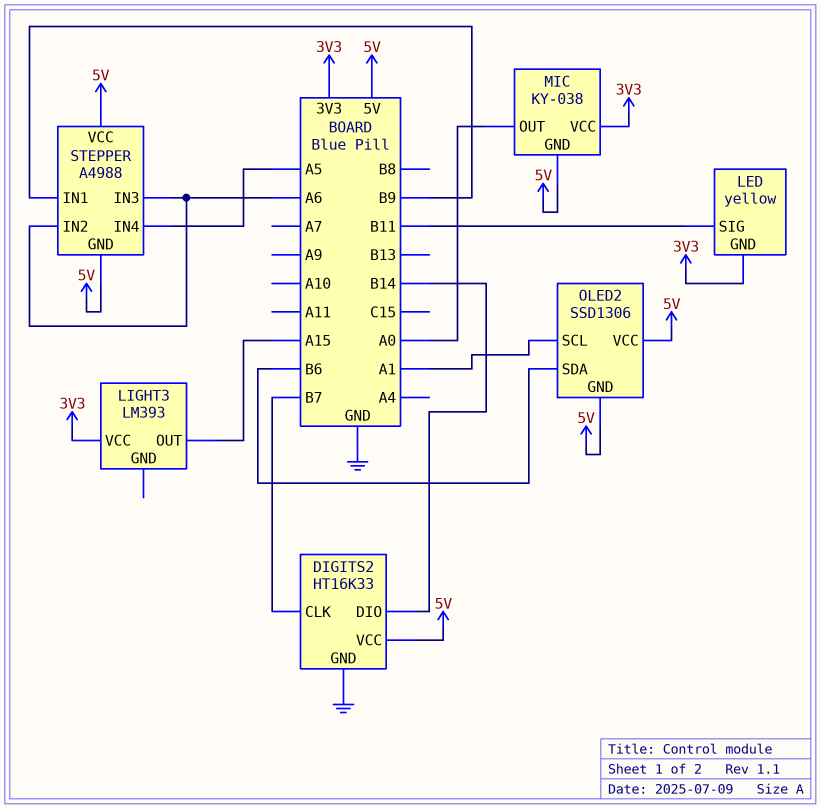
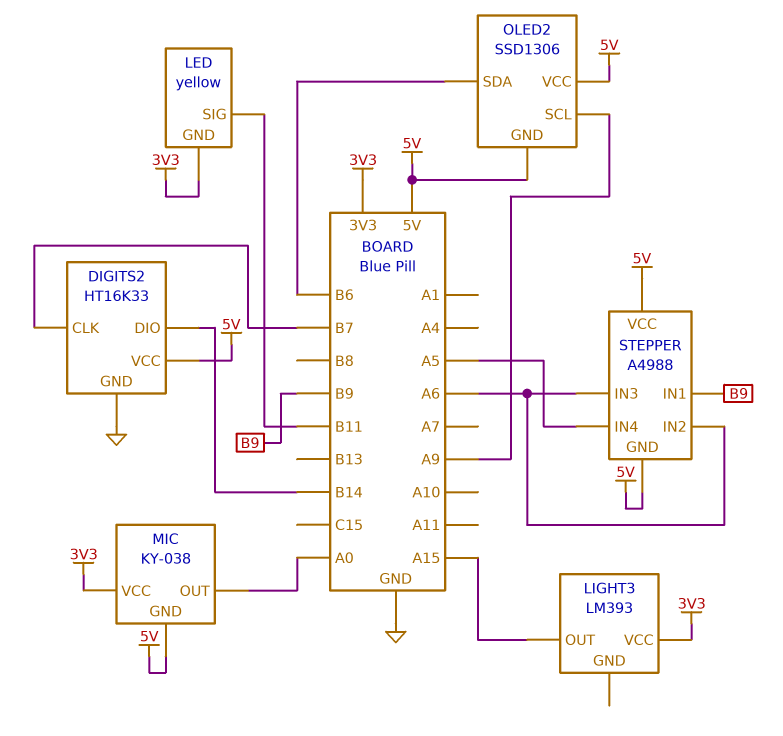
OLED2 pin SCL: A1 -> A9

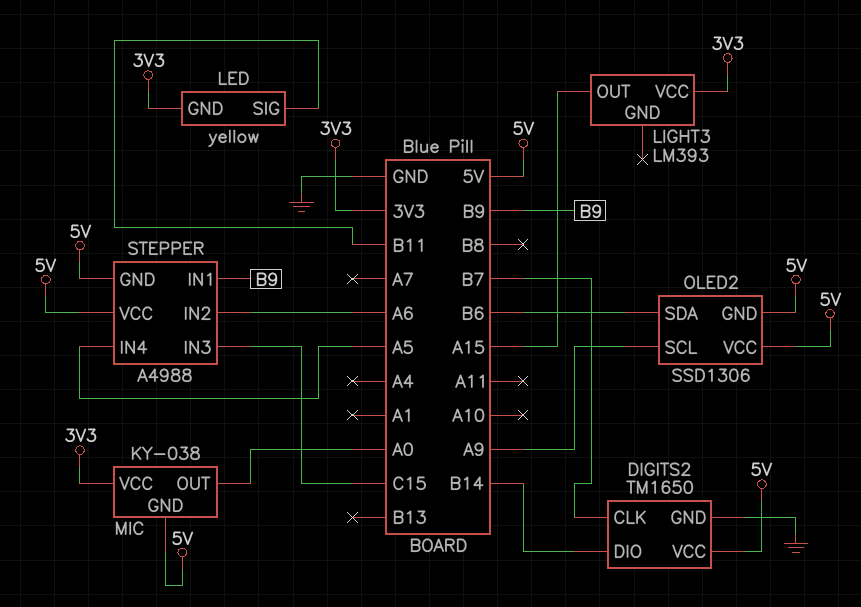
DIGITS2: HT16K33 -> TM1650
STEPPER pin IN3: A6 -> C15

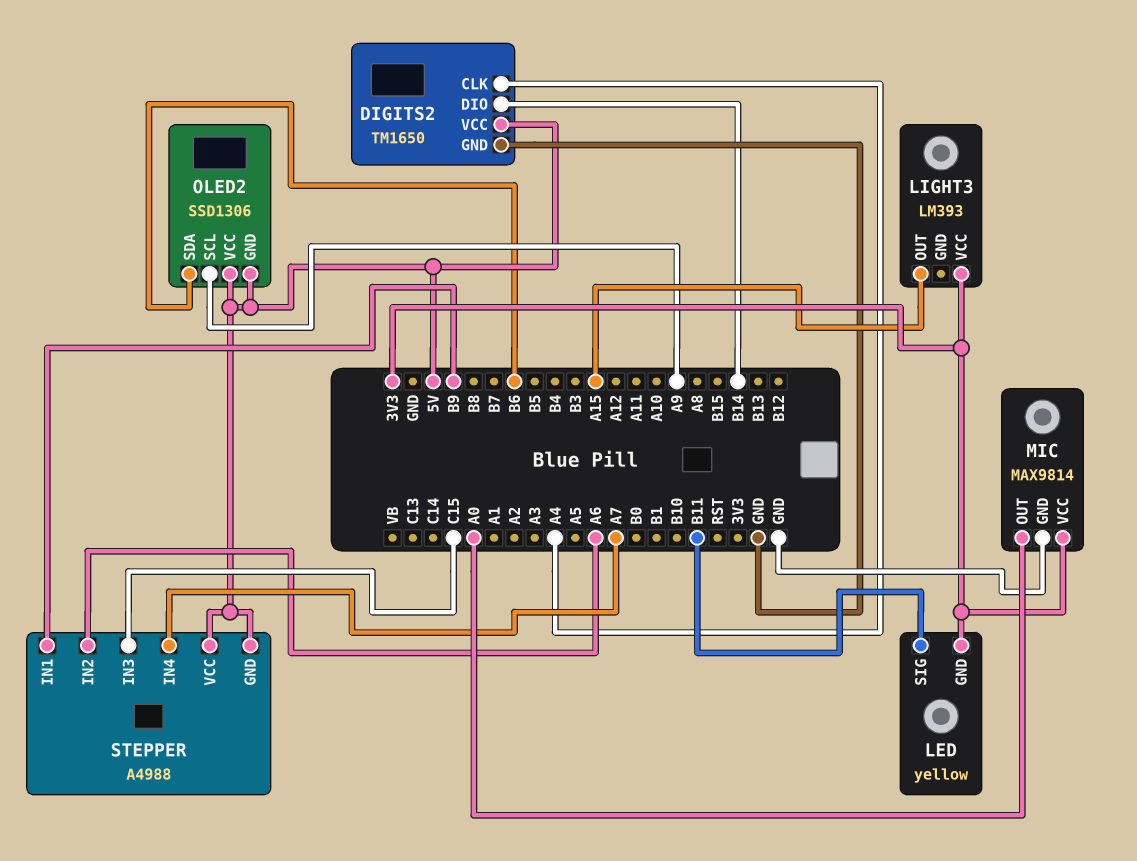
DIGITS2 pin CLK: B7 -> A4
MIC: KY-038 -> MAX9814
MIC pin GND: 5V -> GND
STEPPER pin IN4: A5 -> A7

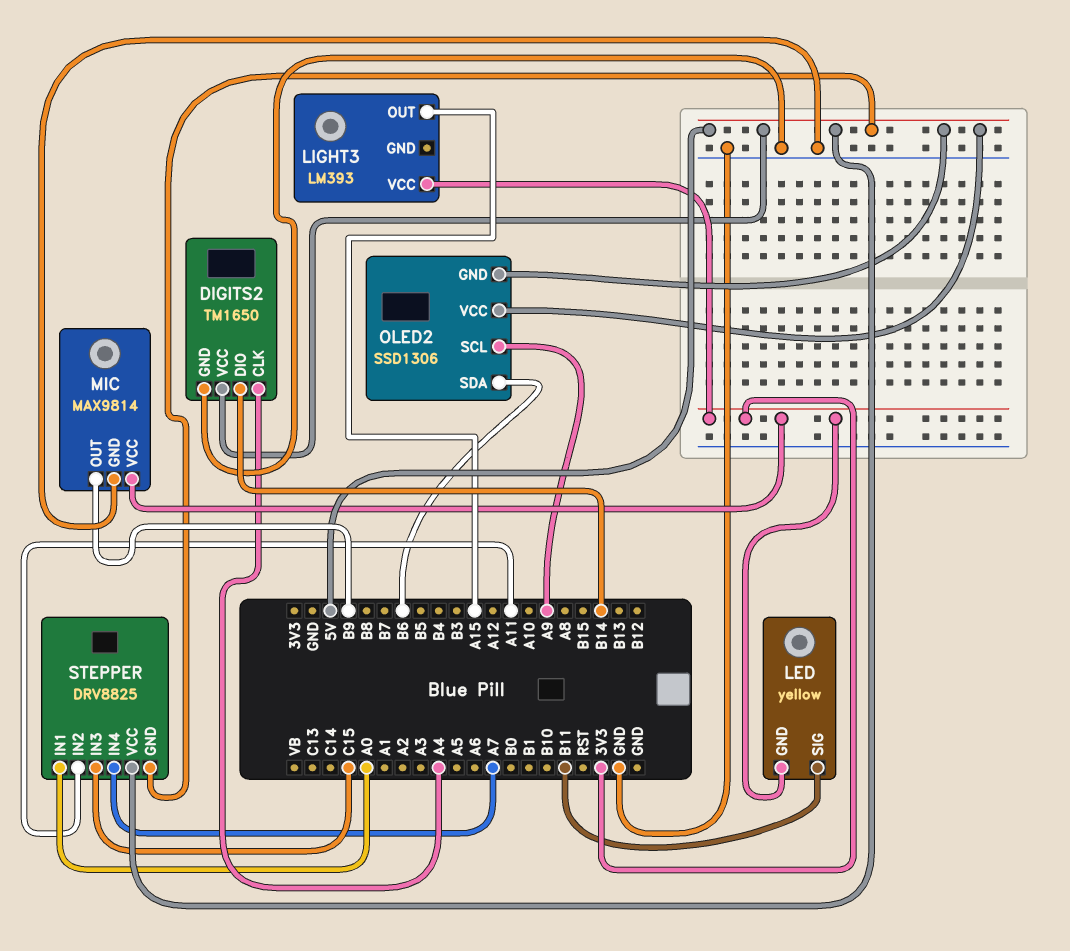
MIC pin OUT: A0 -> B9
STEPPER: A4988 -> DRV8825
STEPPER pin IN1: B9 -> A0
STEPPER pin IN2: A6 -> A11

